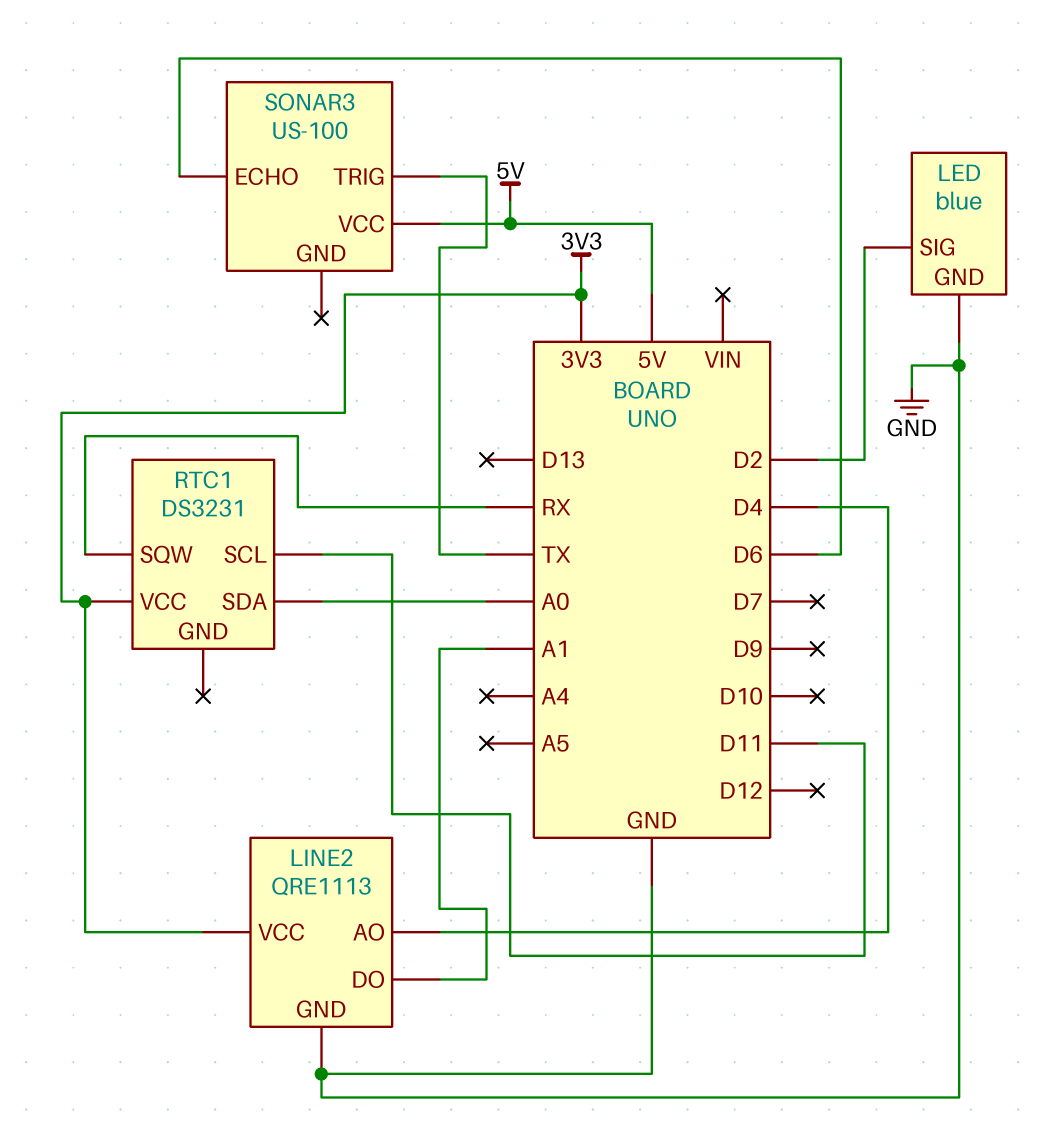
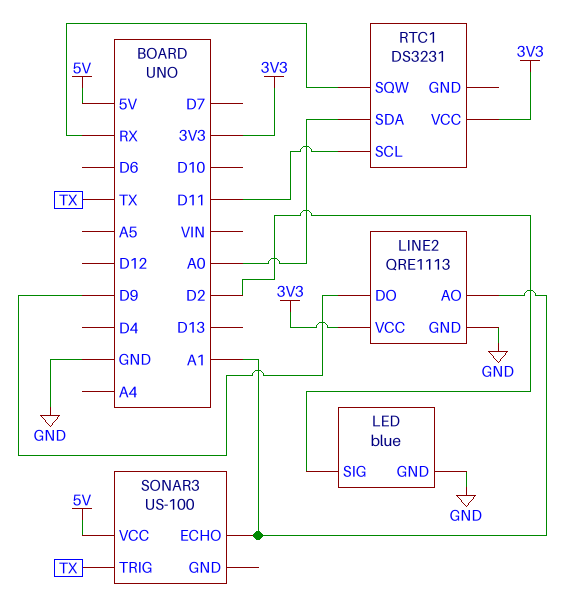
LINE2 pin AO: D4 -> A1
LINE2 pin DO: A1 -> D9
SONAR3 pin ECHO: D6 -> A1

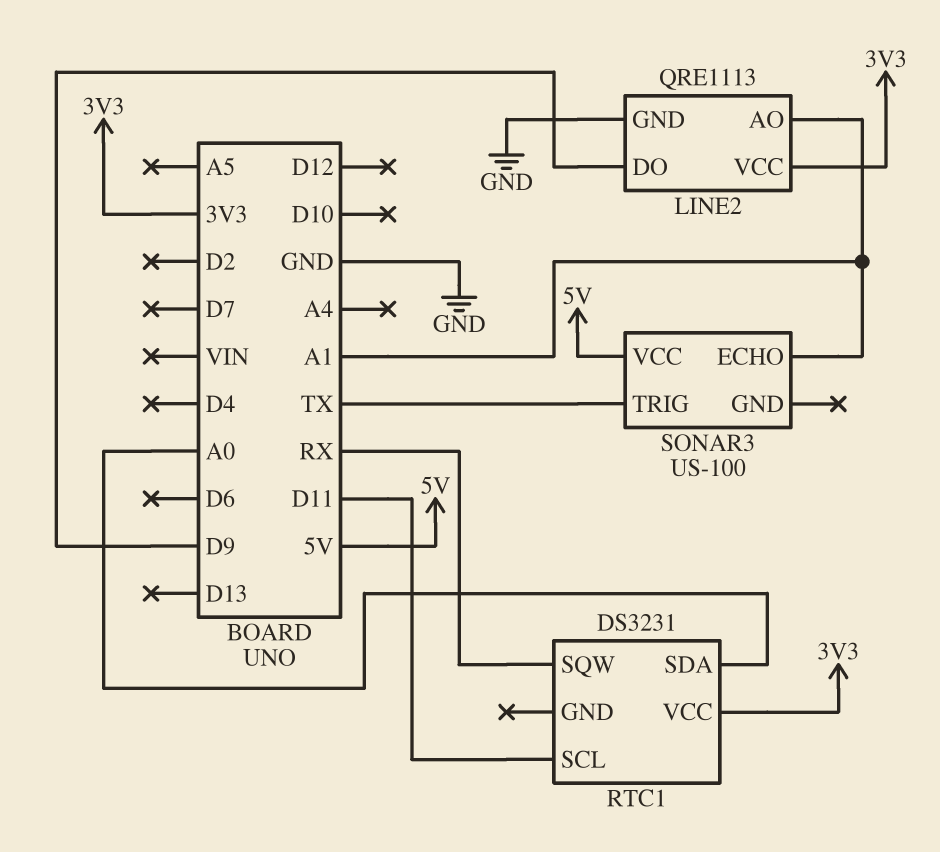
LED: blue -> none
LED pin GND: GND -> none
LED pin SIG: D2 -> none

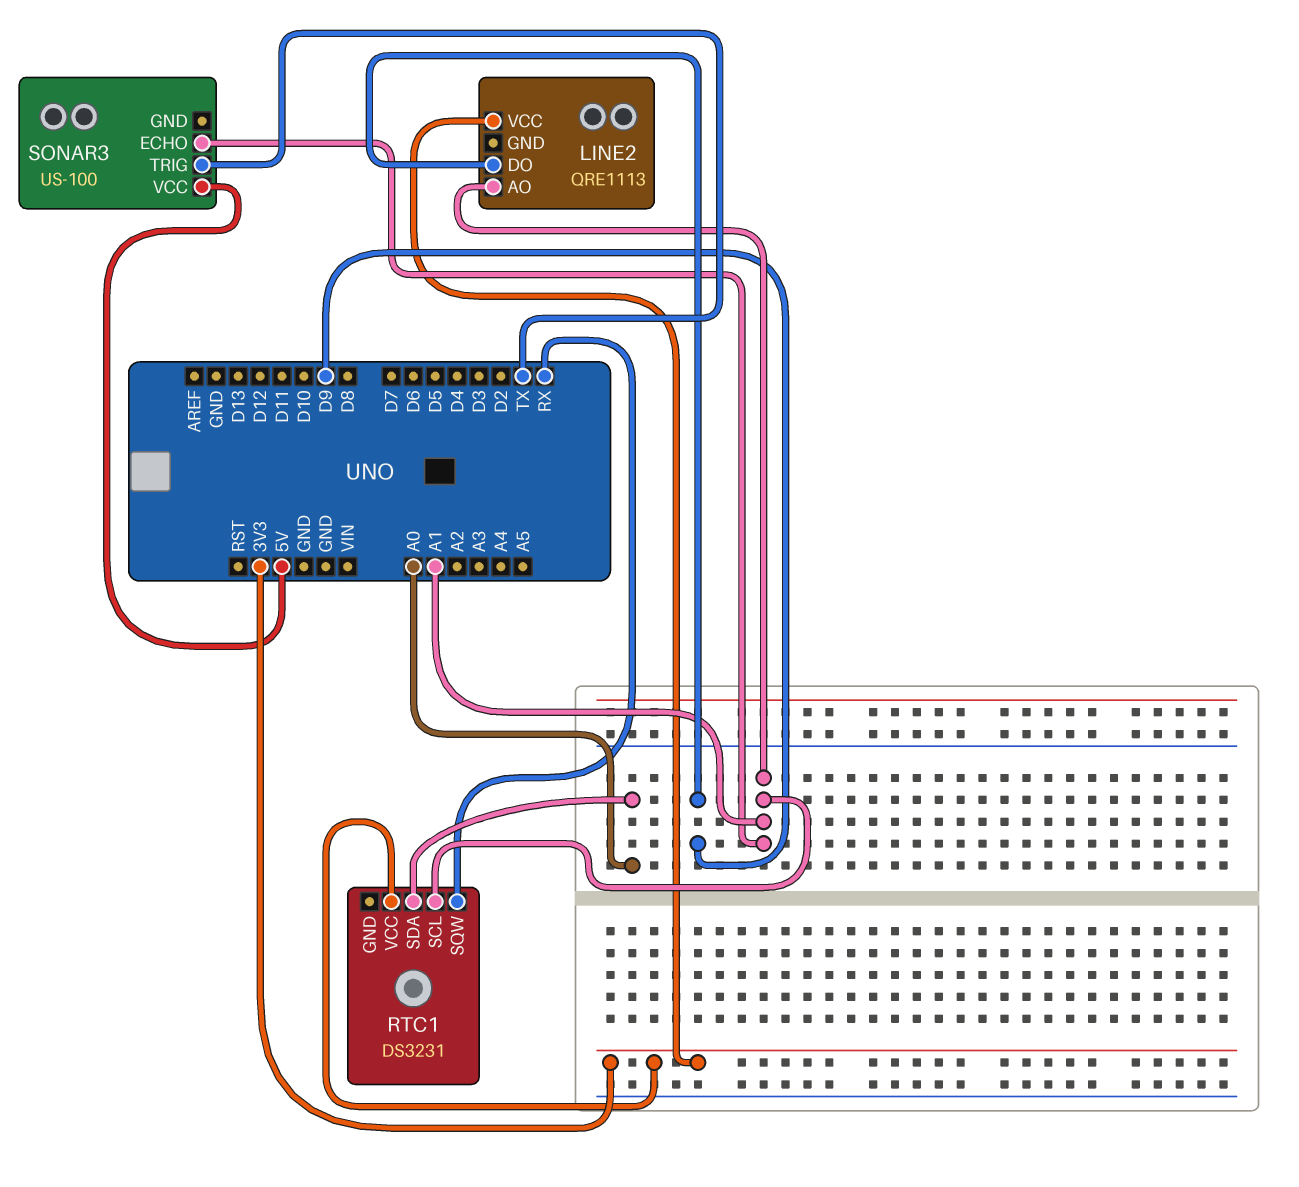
LINE2 pin GND: GND -> none
RTC1 pin SCL: D11 -> A1

